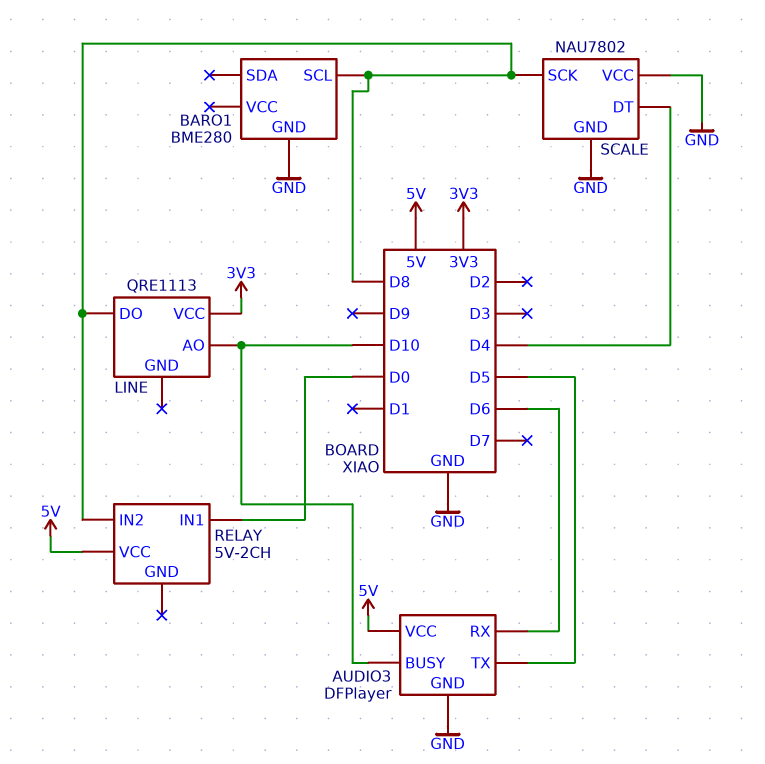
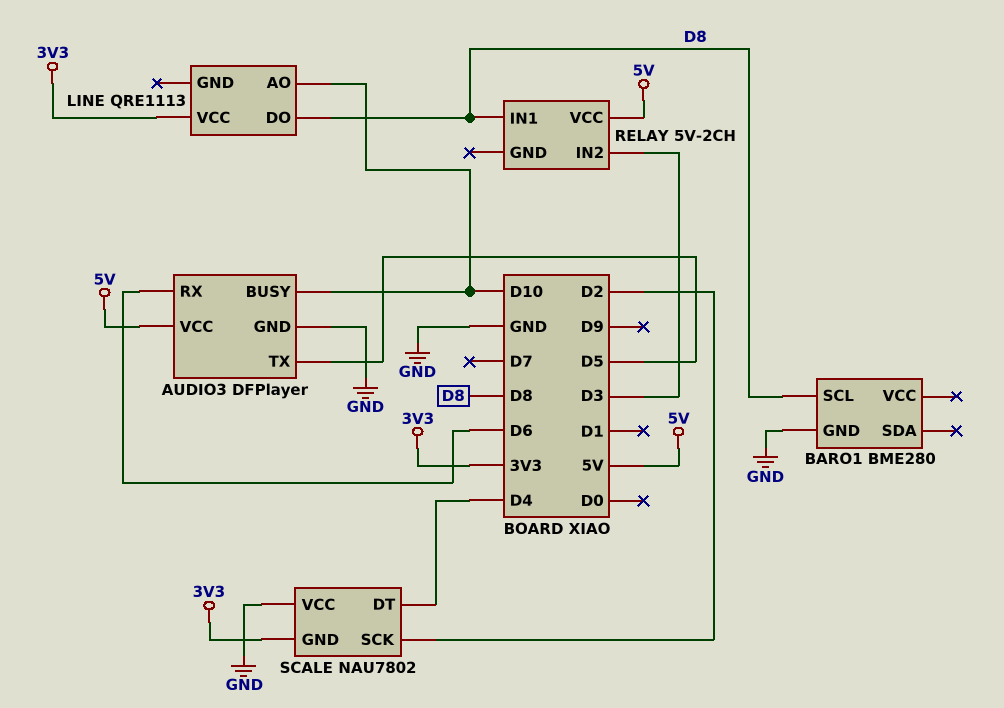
RELAY pin IN1: D0 -> D8
RELAY pin IN2: D8 -> D3
SCALE pin GND: GND -> 3V3
SCALE pin SCK: D8 -> D2

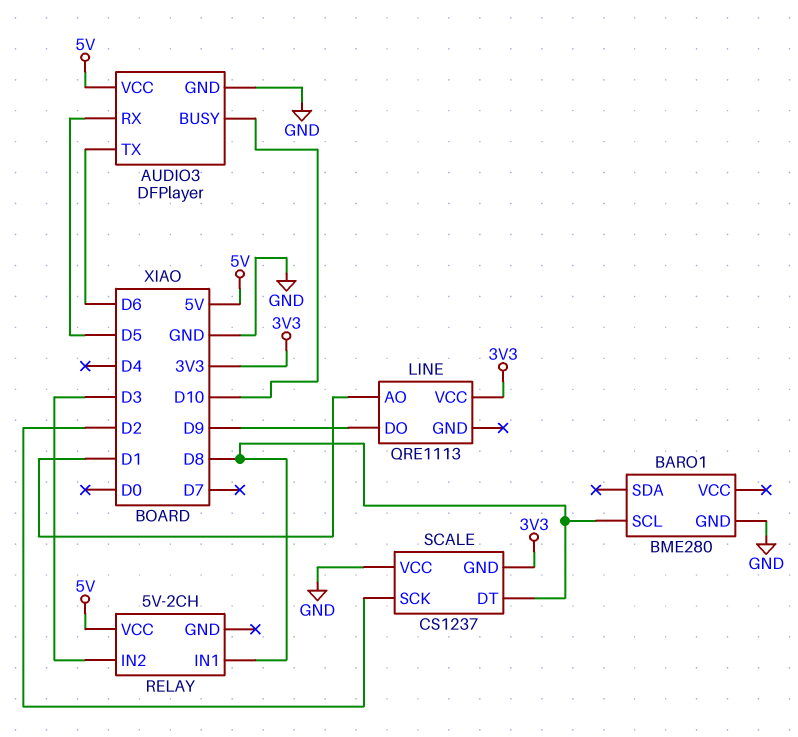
AUDIO3 pin RX: D6 -> D5
AUDIO3 pin TX: D5 -> D6
LINE pin AO: D10 -> D1
LINE pin DO: D8 -> D9
SCALE: NAU7802 -> CS1237
SCALE pin DT: D4 -> D8

